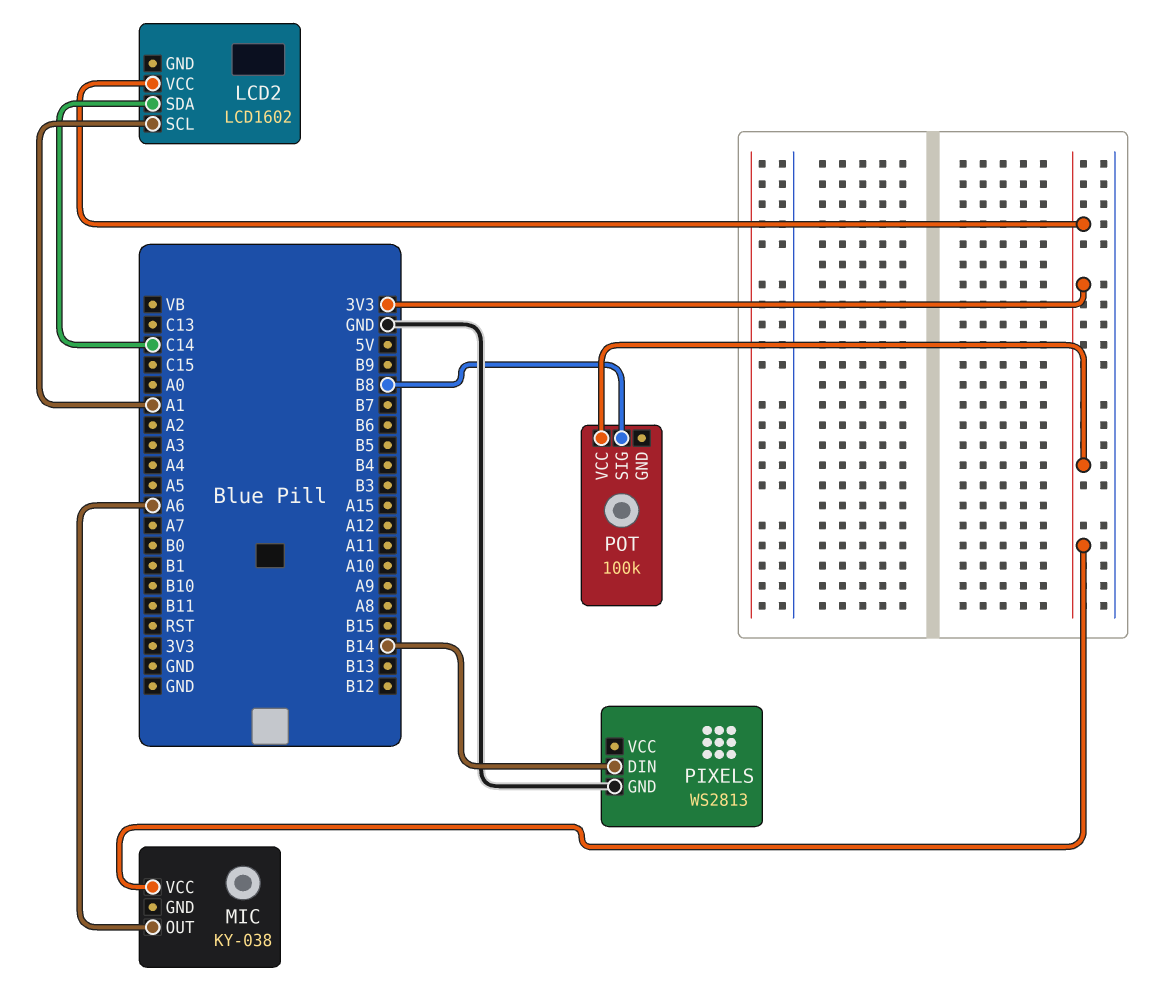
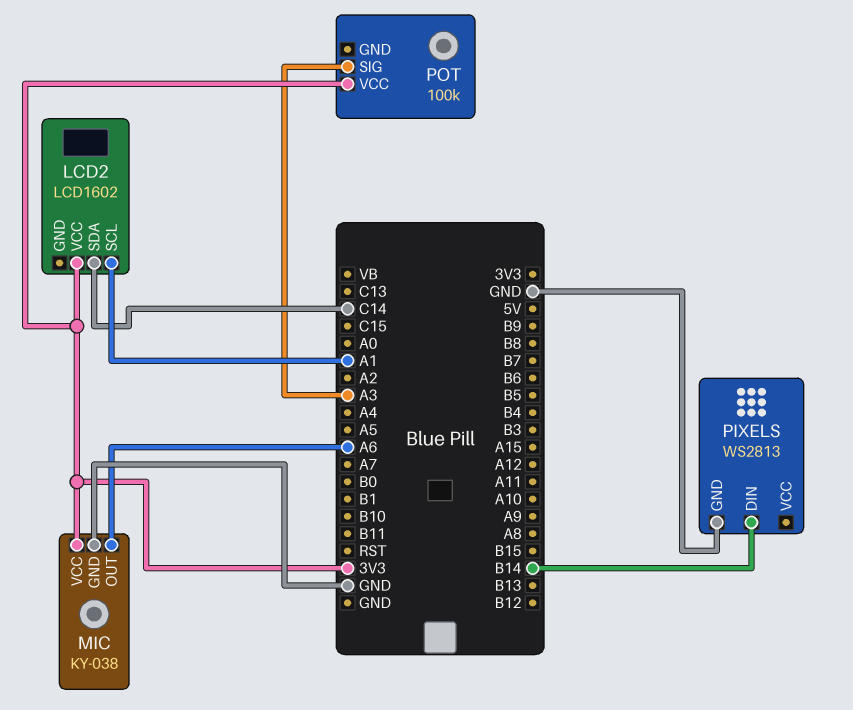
MIC pin GND: none -> GND
POT pin SIG: B8 -> A3

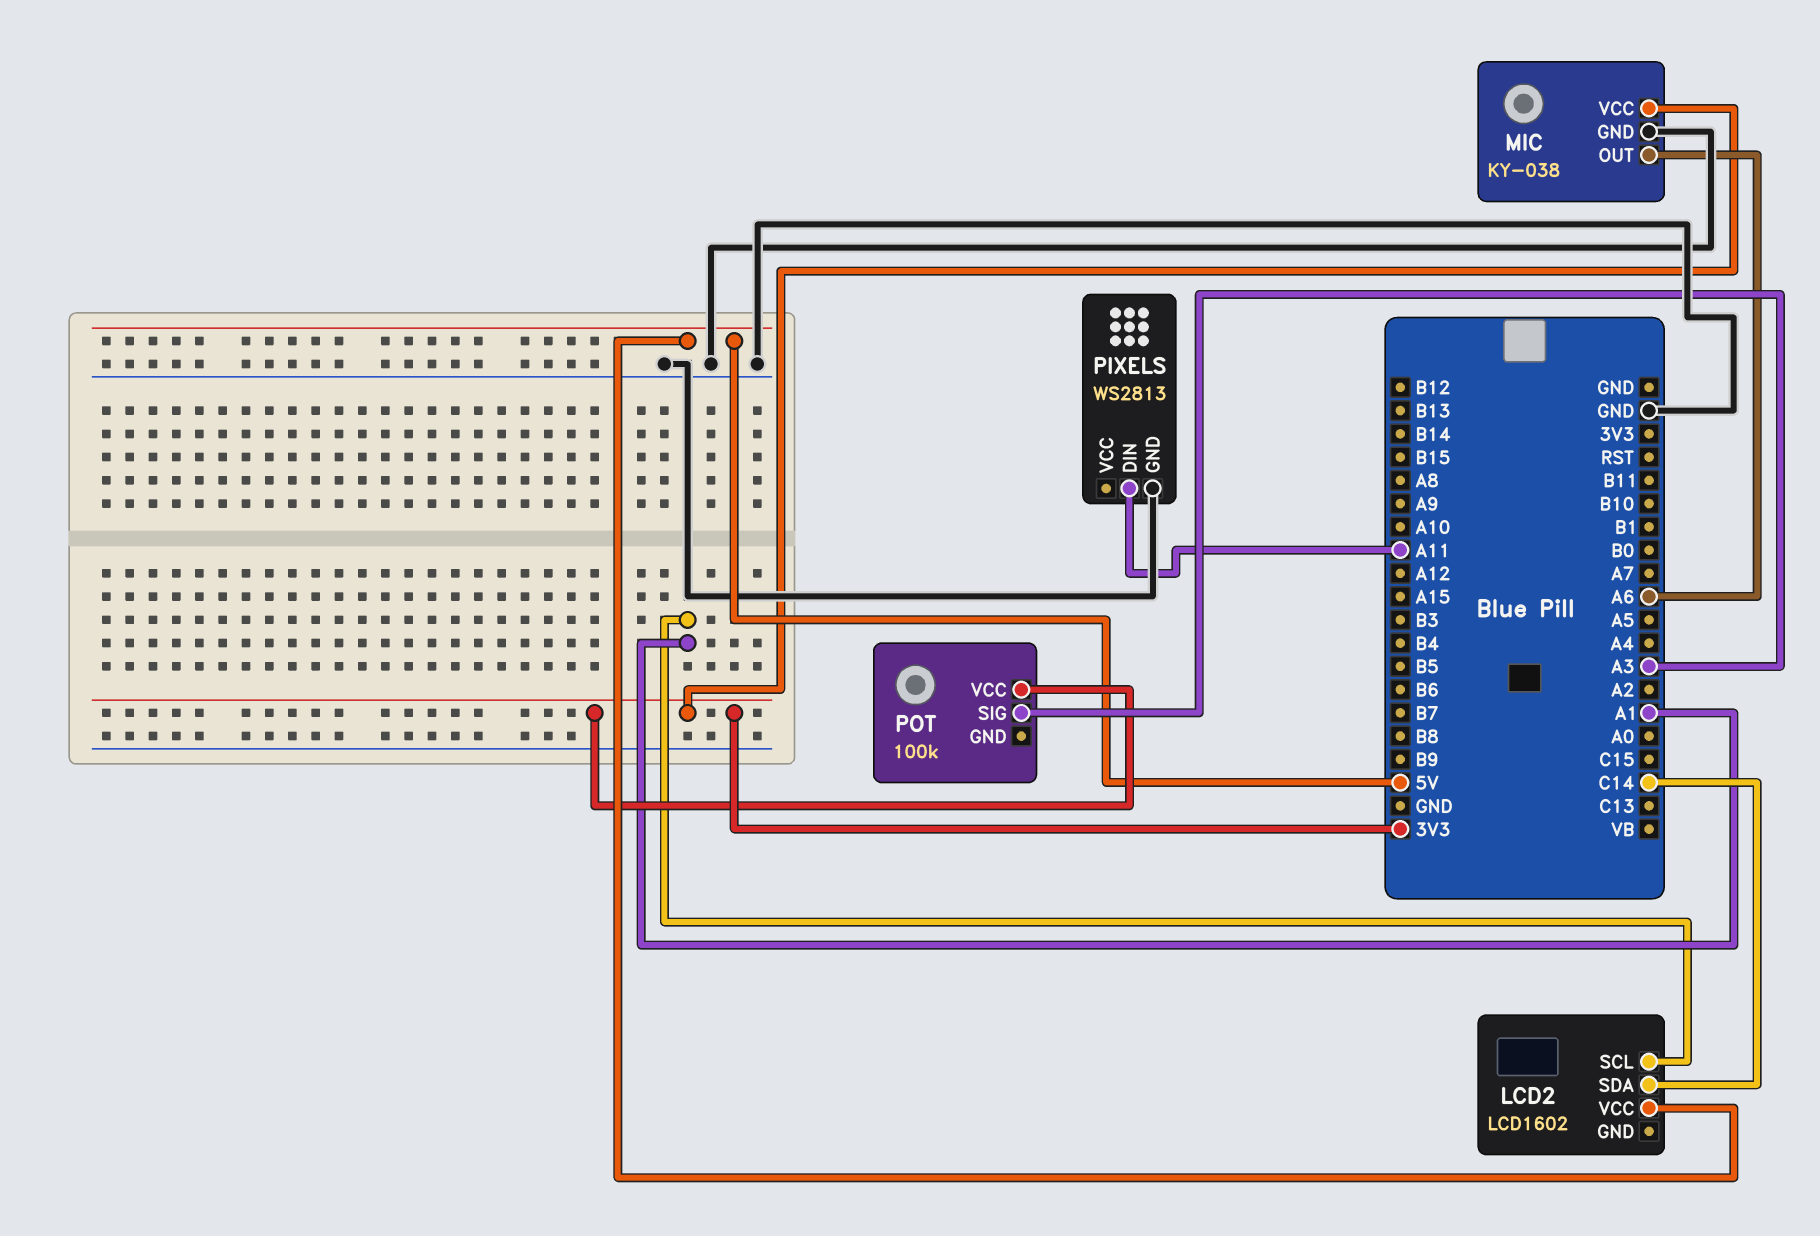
LCD2 pin VCC: 3V3 -> 5V
PIXELS pin DIN: B14 -> A11

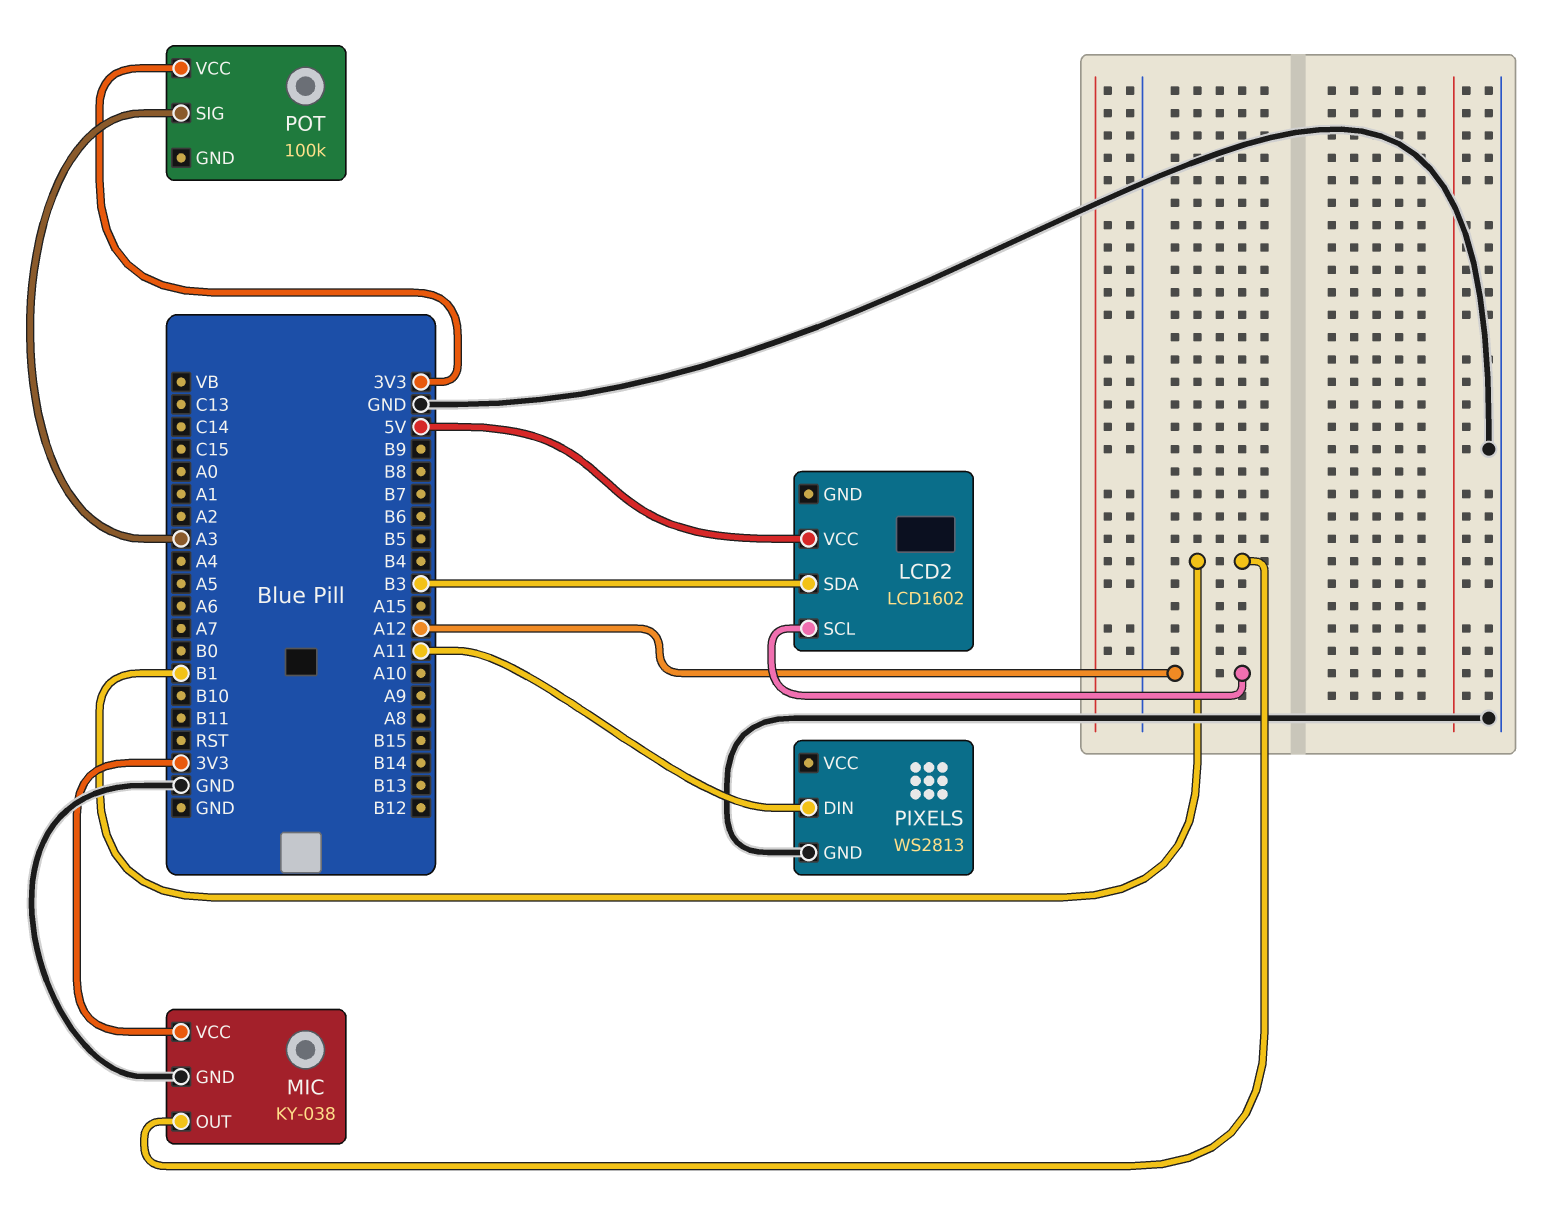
LCD2 pin SCL: A1 -> A12
LCD2 pin SDA: C14 -> B3
MIC pin OUT: A6 -> B1

